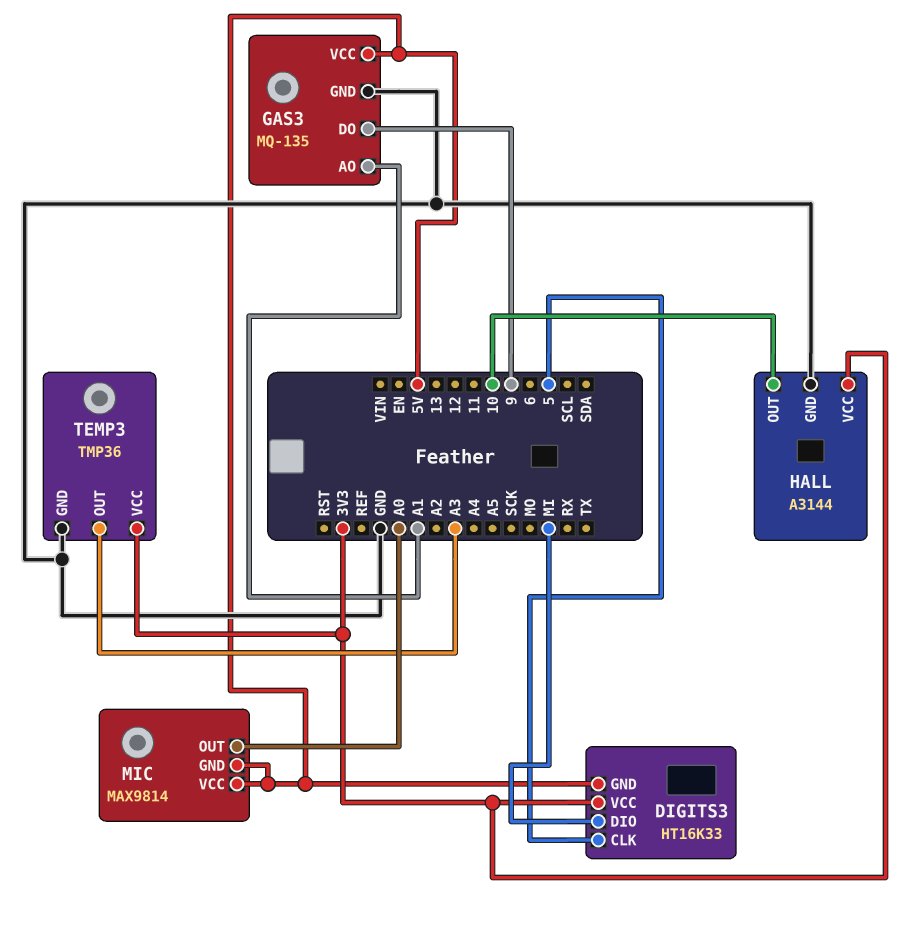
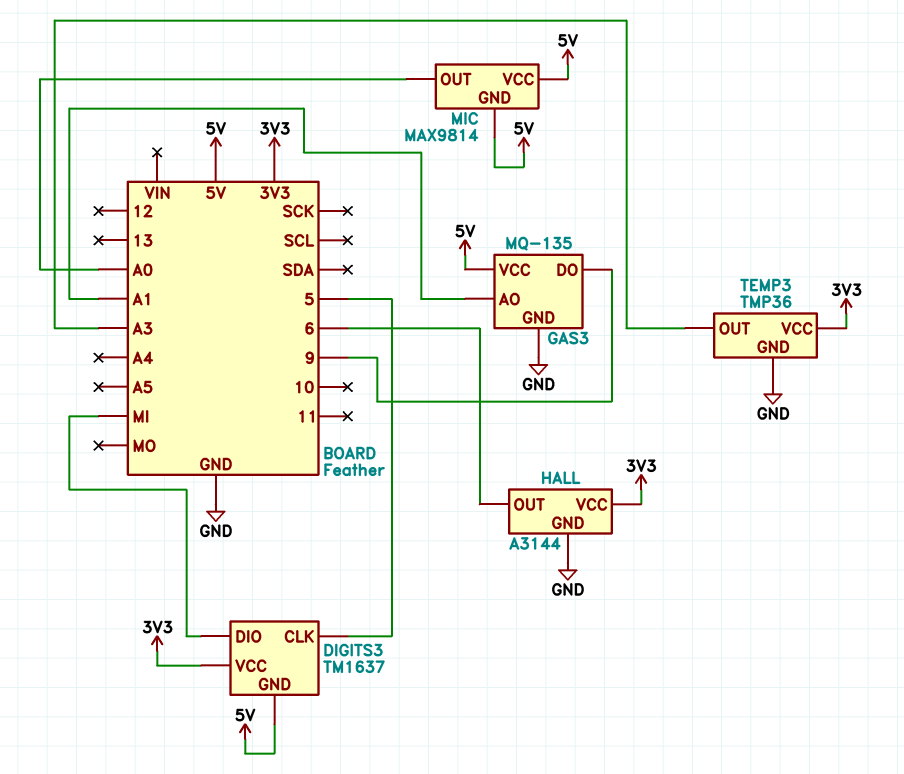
DIGITS3: HT16K33 -> TM1637
HALL pin OUT: 10 -> 6

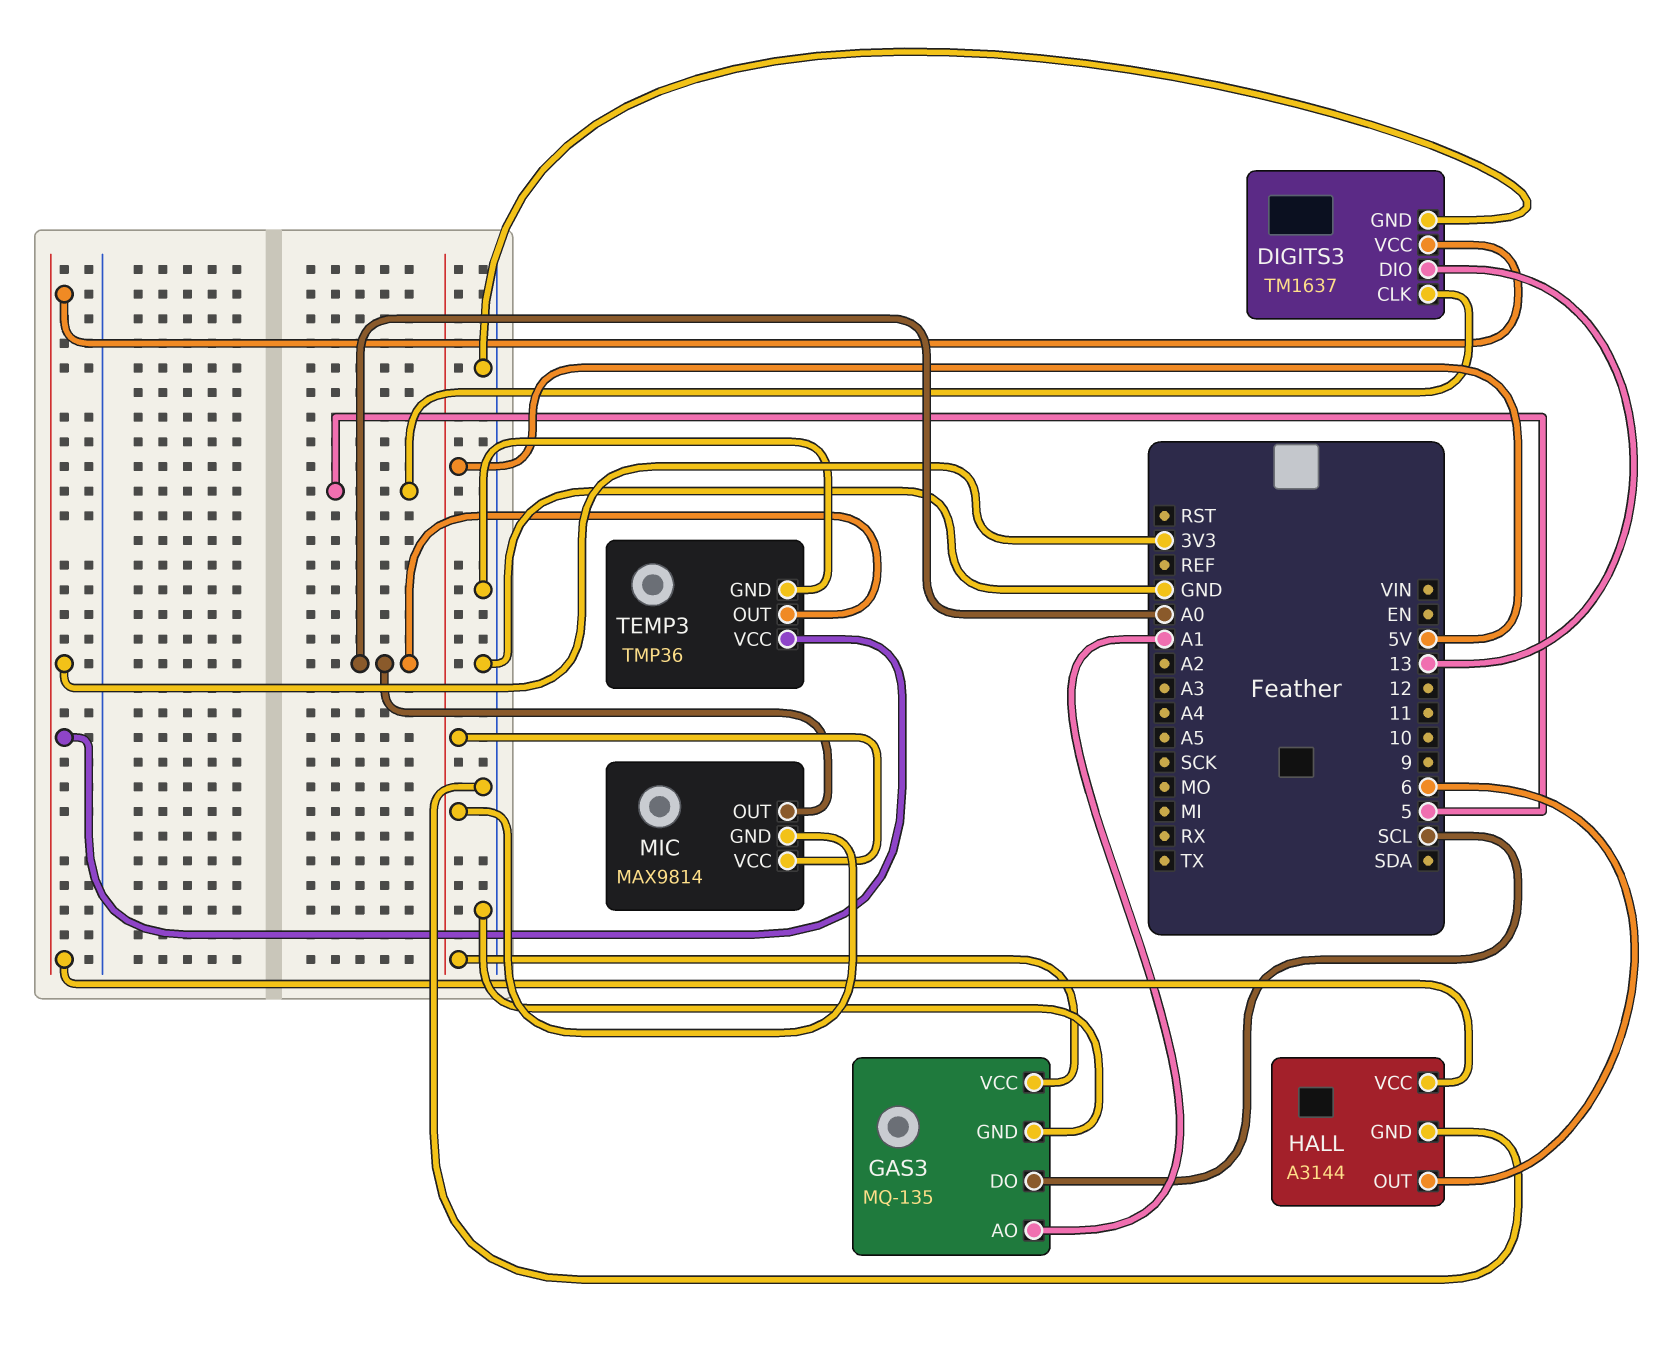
DIGITS3 pin DIO: MI -> 13
DIGITS3 pin GND: 5V -> GND
GAS3 pin DO: 9 -> SCL
TEMP3 pin OUT: A3 -> A0

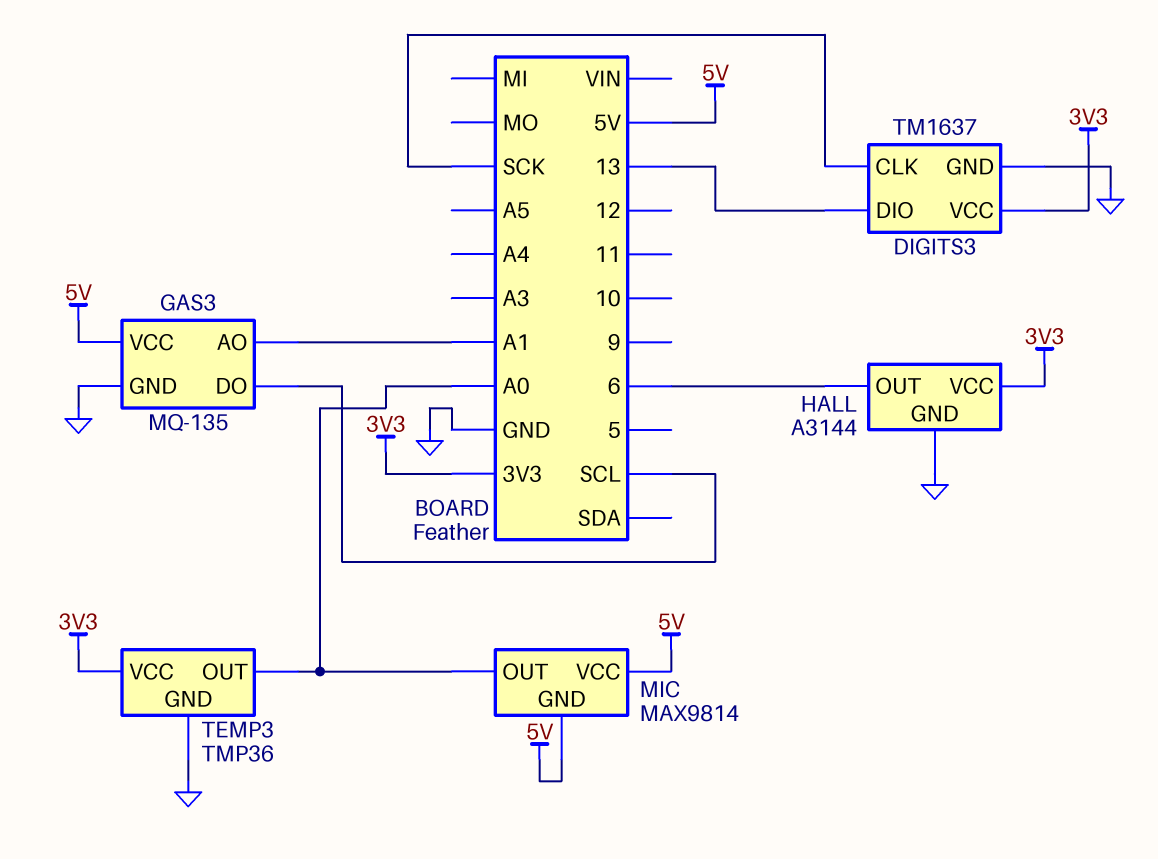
DIGITS3 pin CLK: 5 -> SCK

